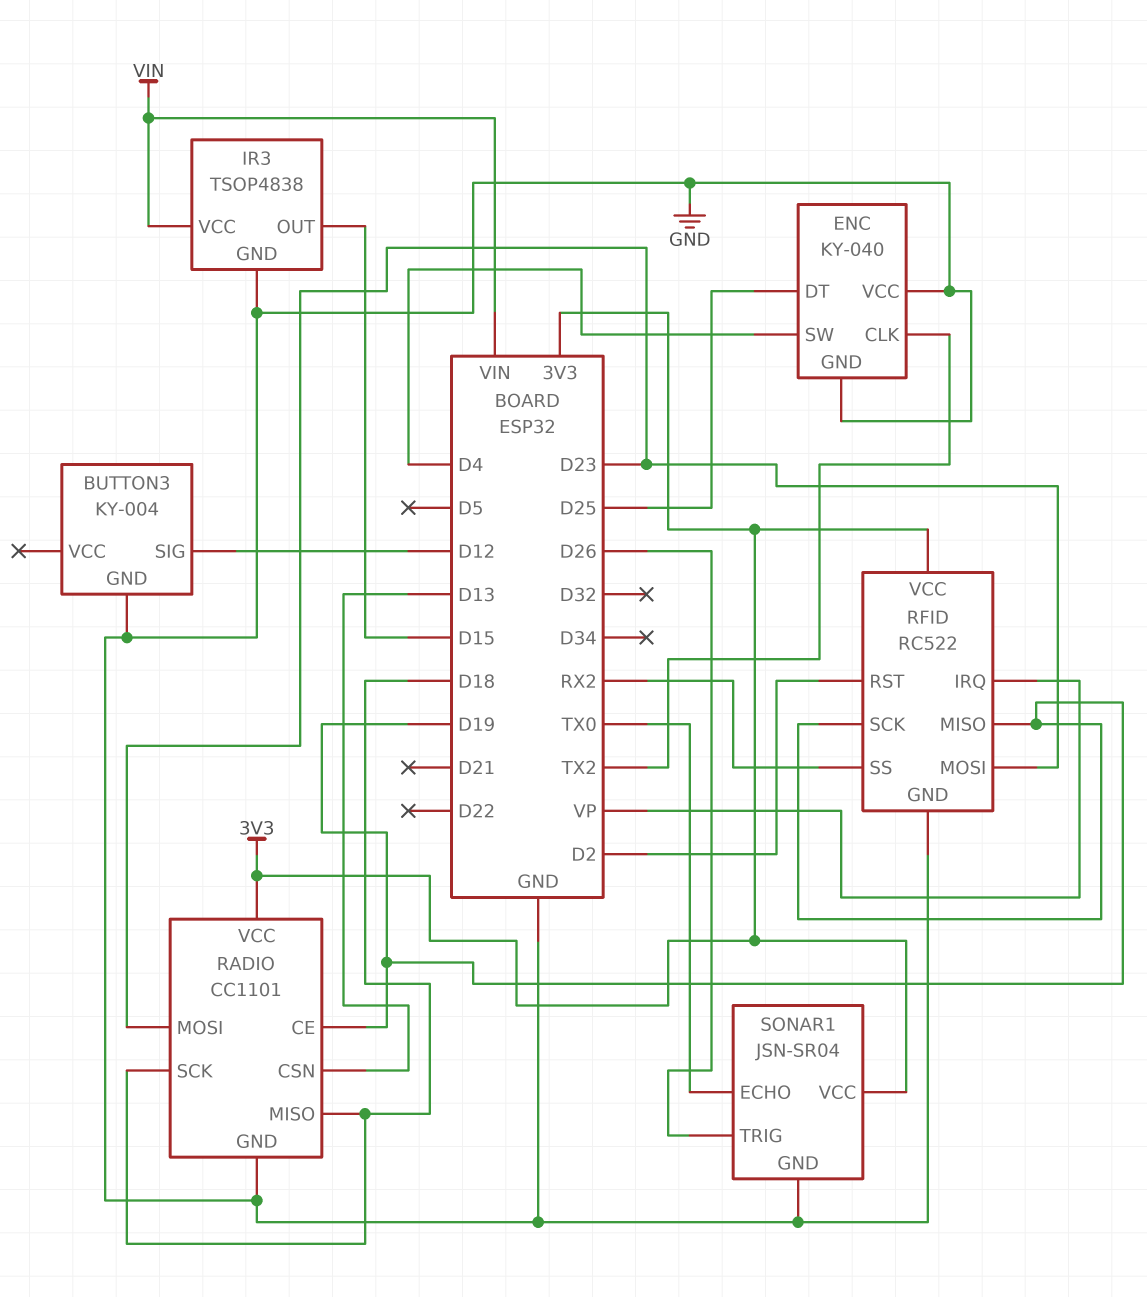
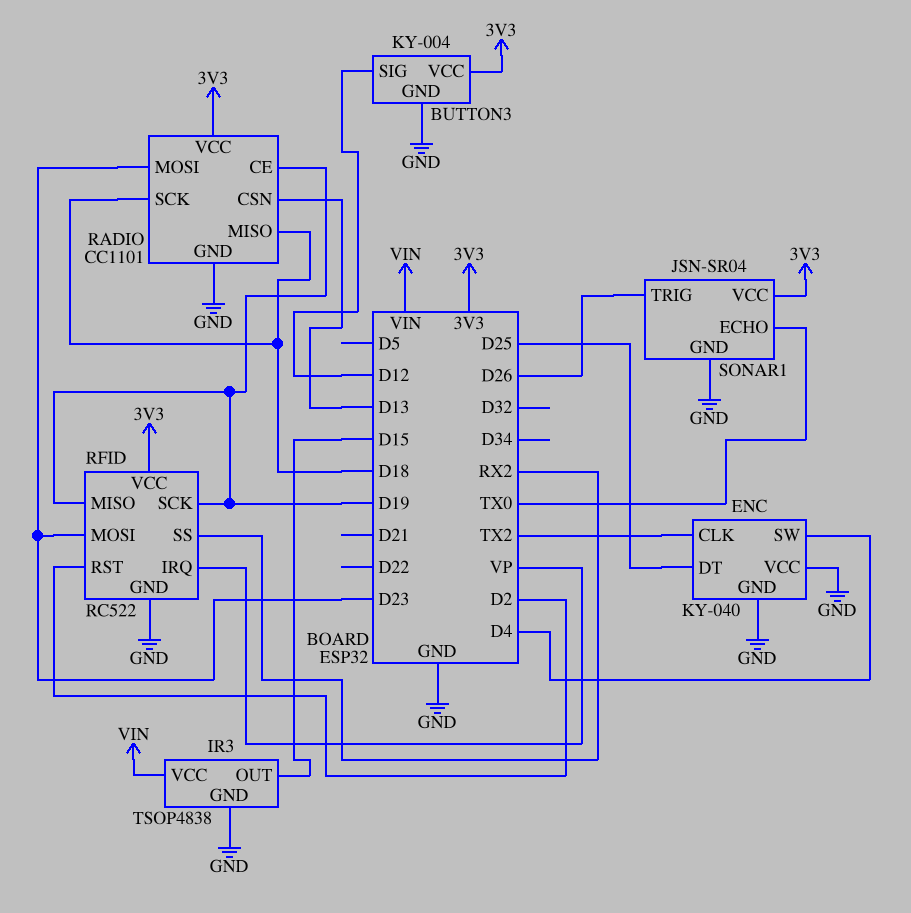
BUTTON3 pin VCC: none -> 3V3

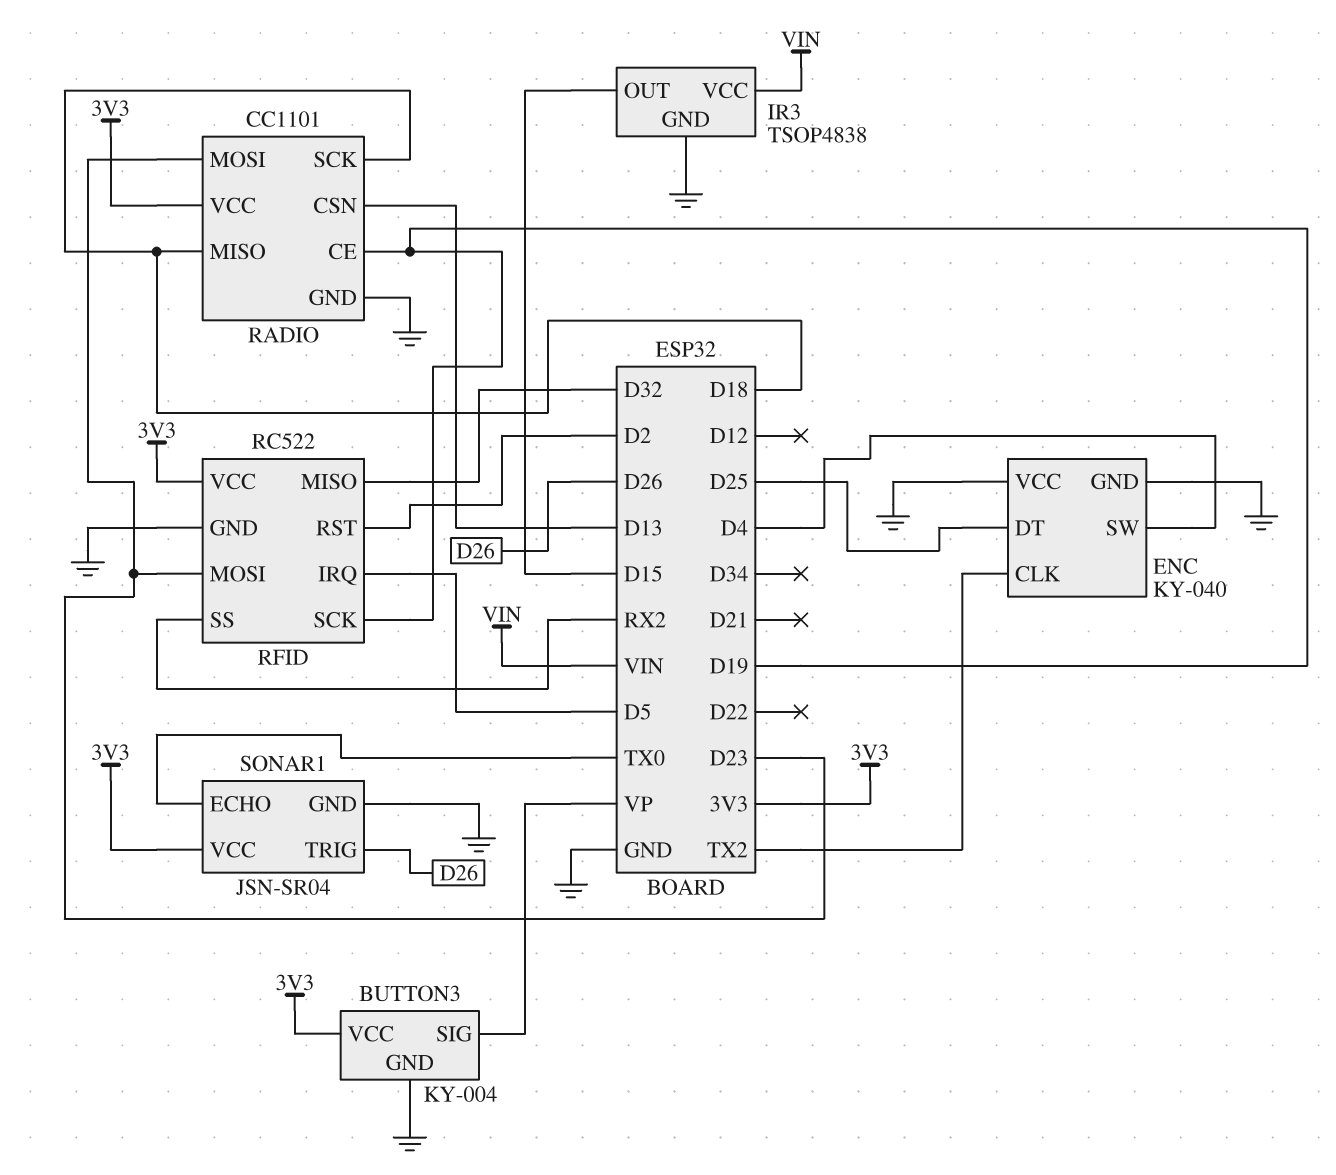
BUTTON3 pin SIG: D12 -> VP
RFID pin IRQ: VP -> D5
RFID pin MISO: D19 -> D32

